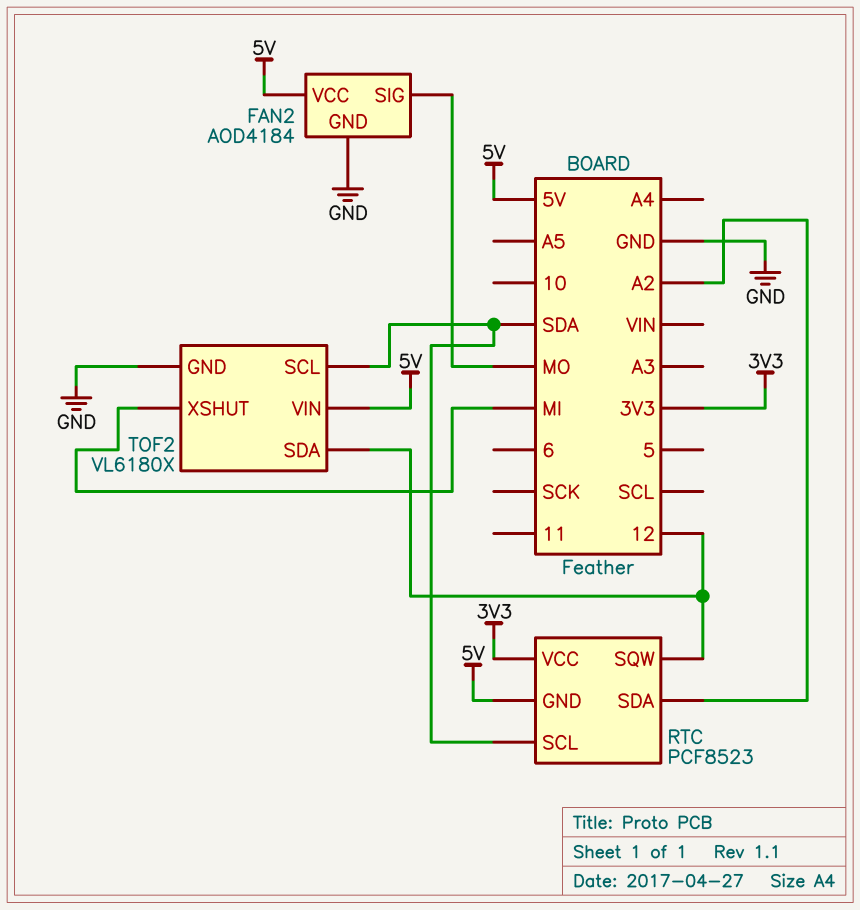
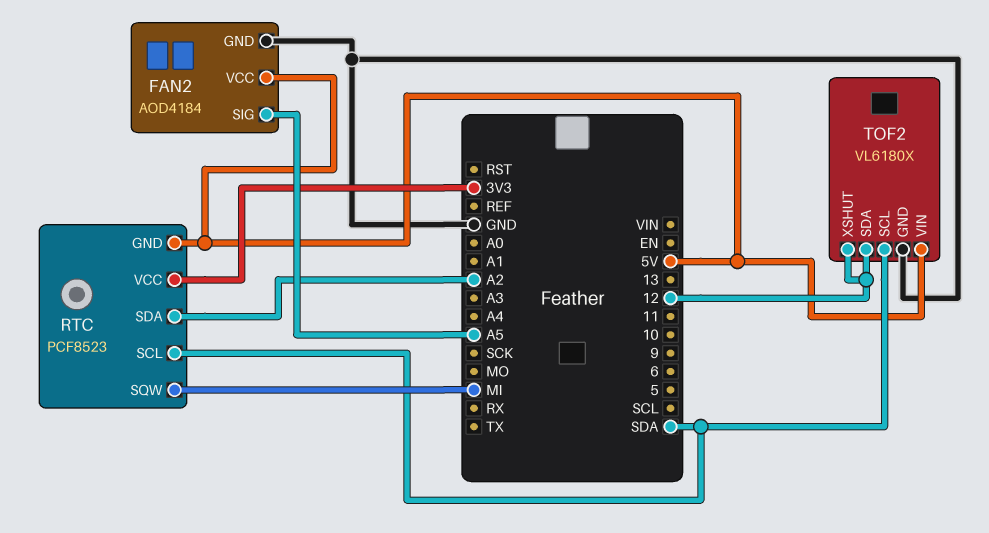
FAN2 pin SIG: MO -> A5
RTC pin SQW: 12 -> MI
TOF2 pin XSHUT: MI -> 12

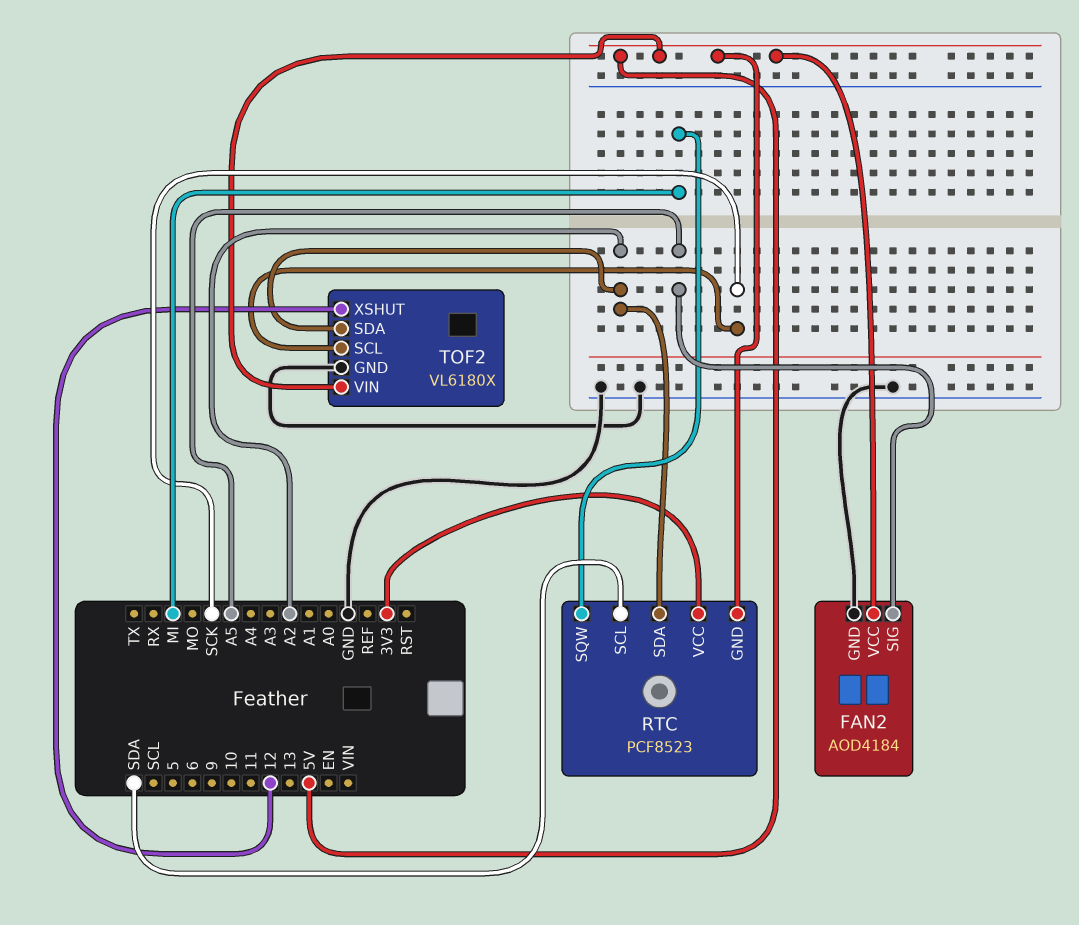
TOF2 pin SCL: SDA -> SCK
TOF2 pin SDA: 12 -> A2

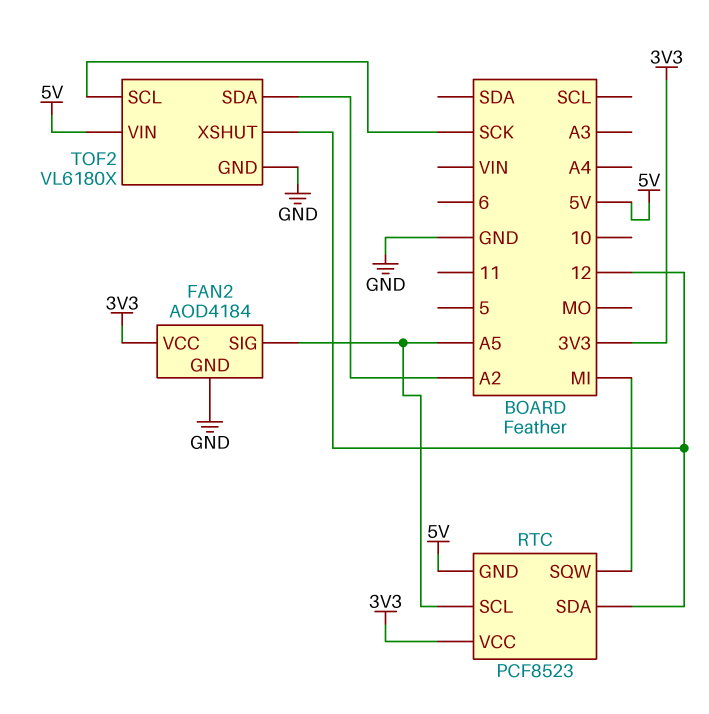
FAN2 pin VCC: 5V -> 3V3
RTC pin SCL: SDA -> A5
RTC pin SDA: A2 -> 12

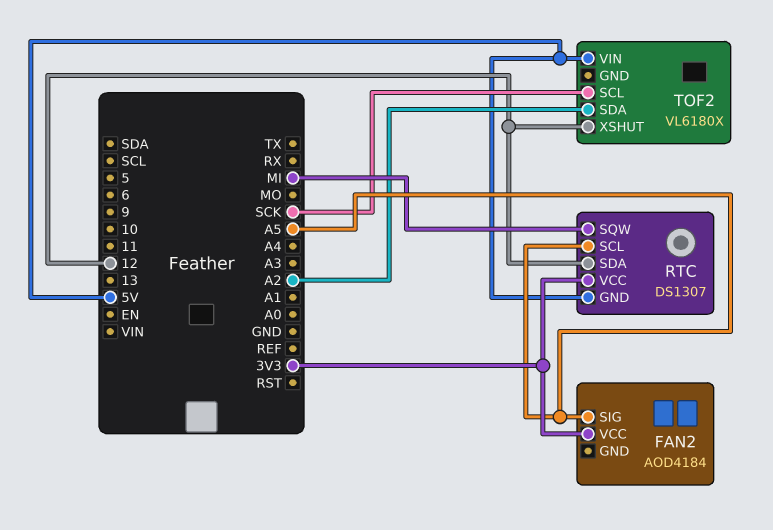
FAN2 pin GND: GND -> none
RTC: PCF8523 -> DS1307
TOF2 pin GND: GND -> none

